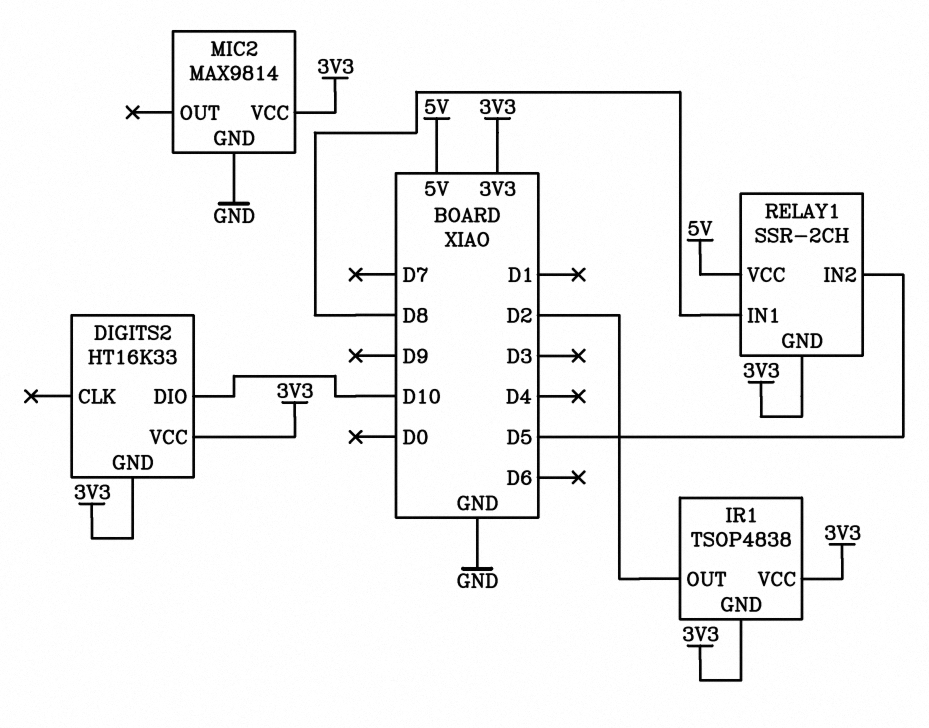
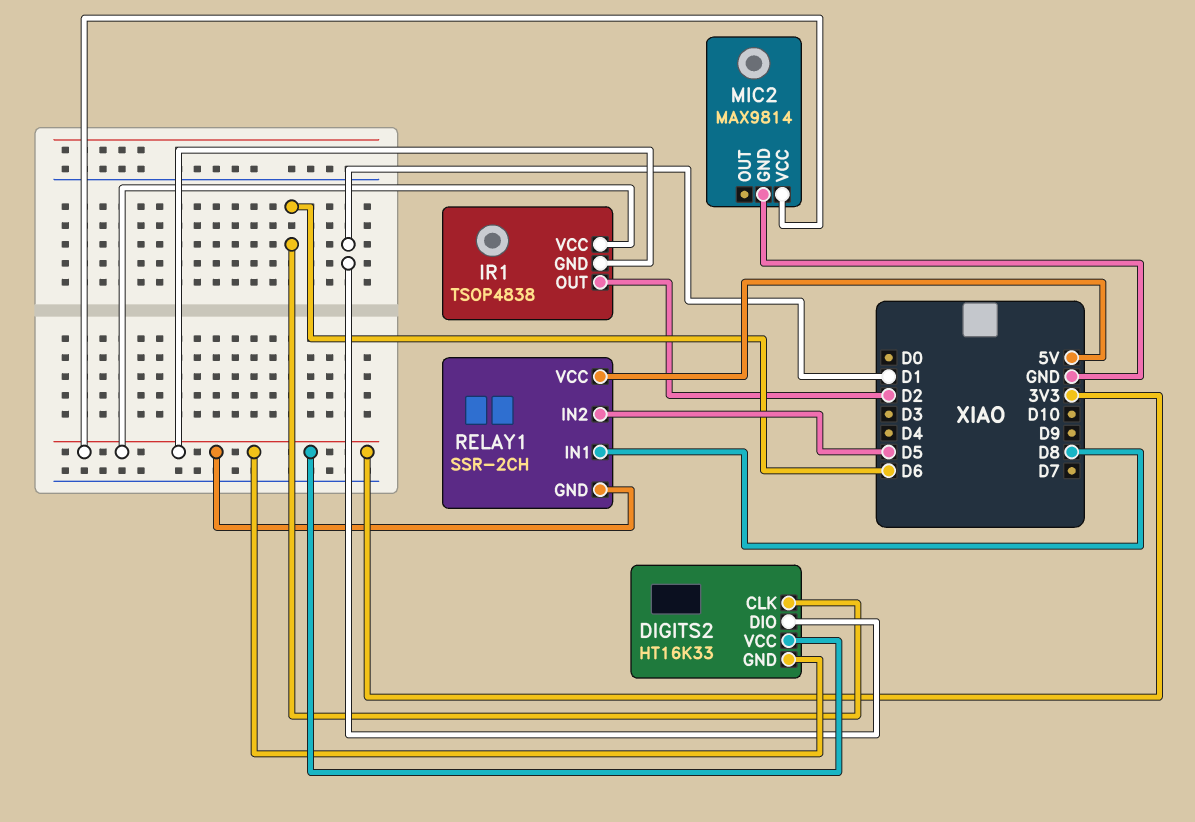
DIGITS2 pin CLK: none -> D6
DIGITS2 pin DIO: D10 -> D1

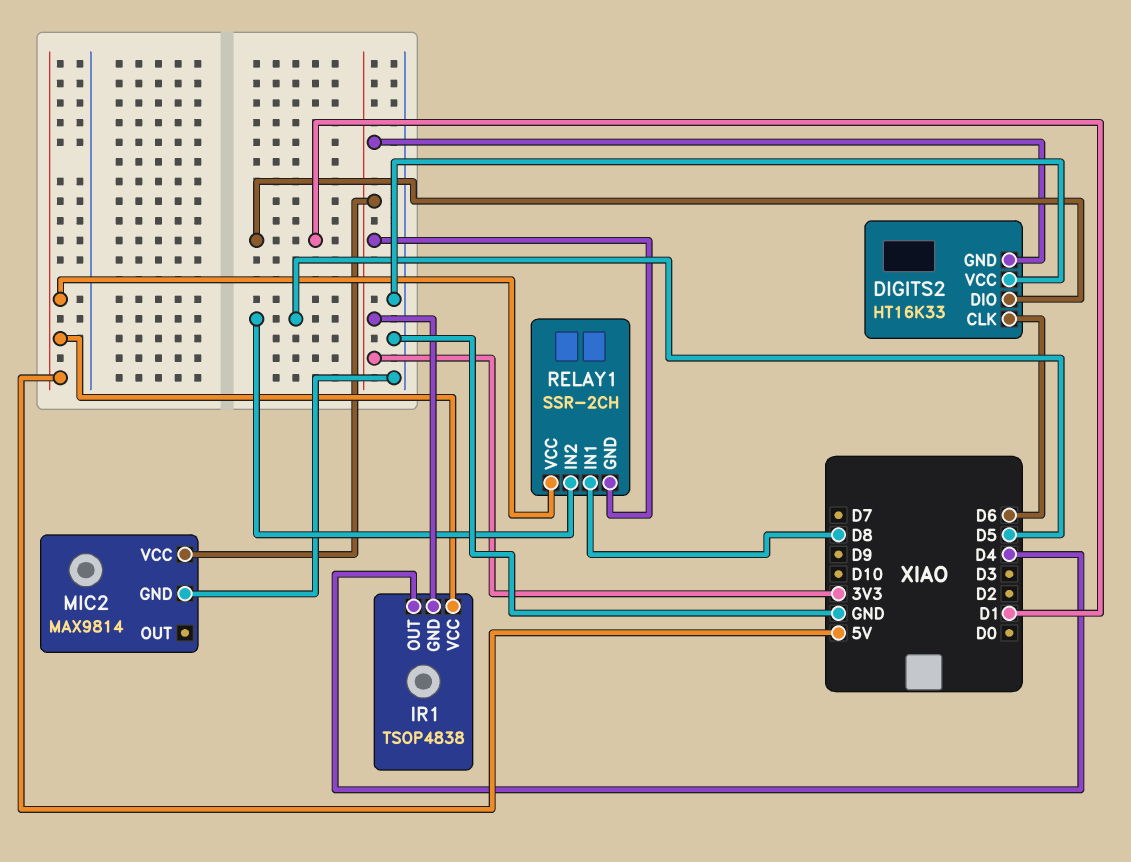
DIGITS2 pin VCC: 3V3 -> GND
IR1 pin OUT: D2 -> D4
IR1 pin VCC: 3V3 -> 5V

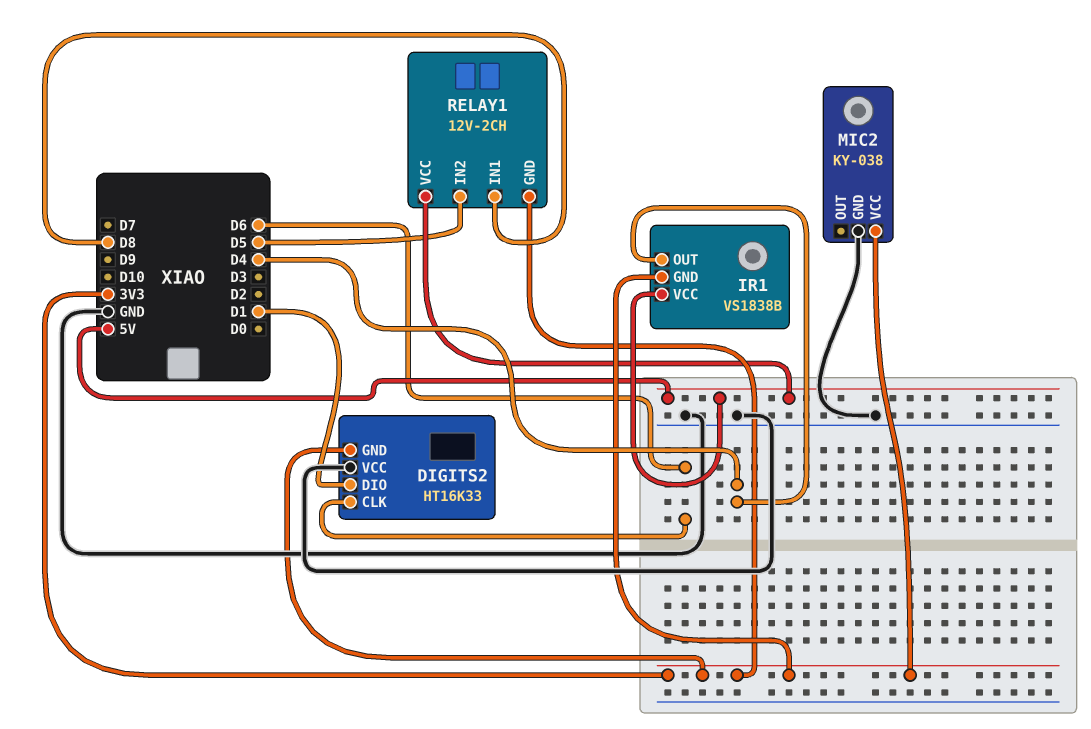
IR1: TSOP4838 -> VS1838B
MIC2: MAX9814 -> KY-038
RELAY1: SSR-2CH -> 12V-2CH

